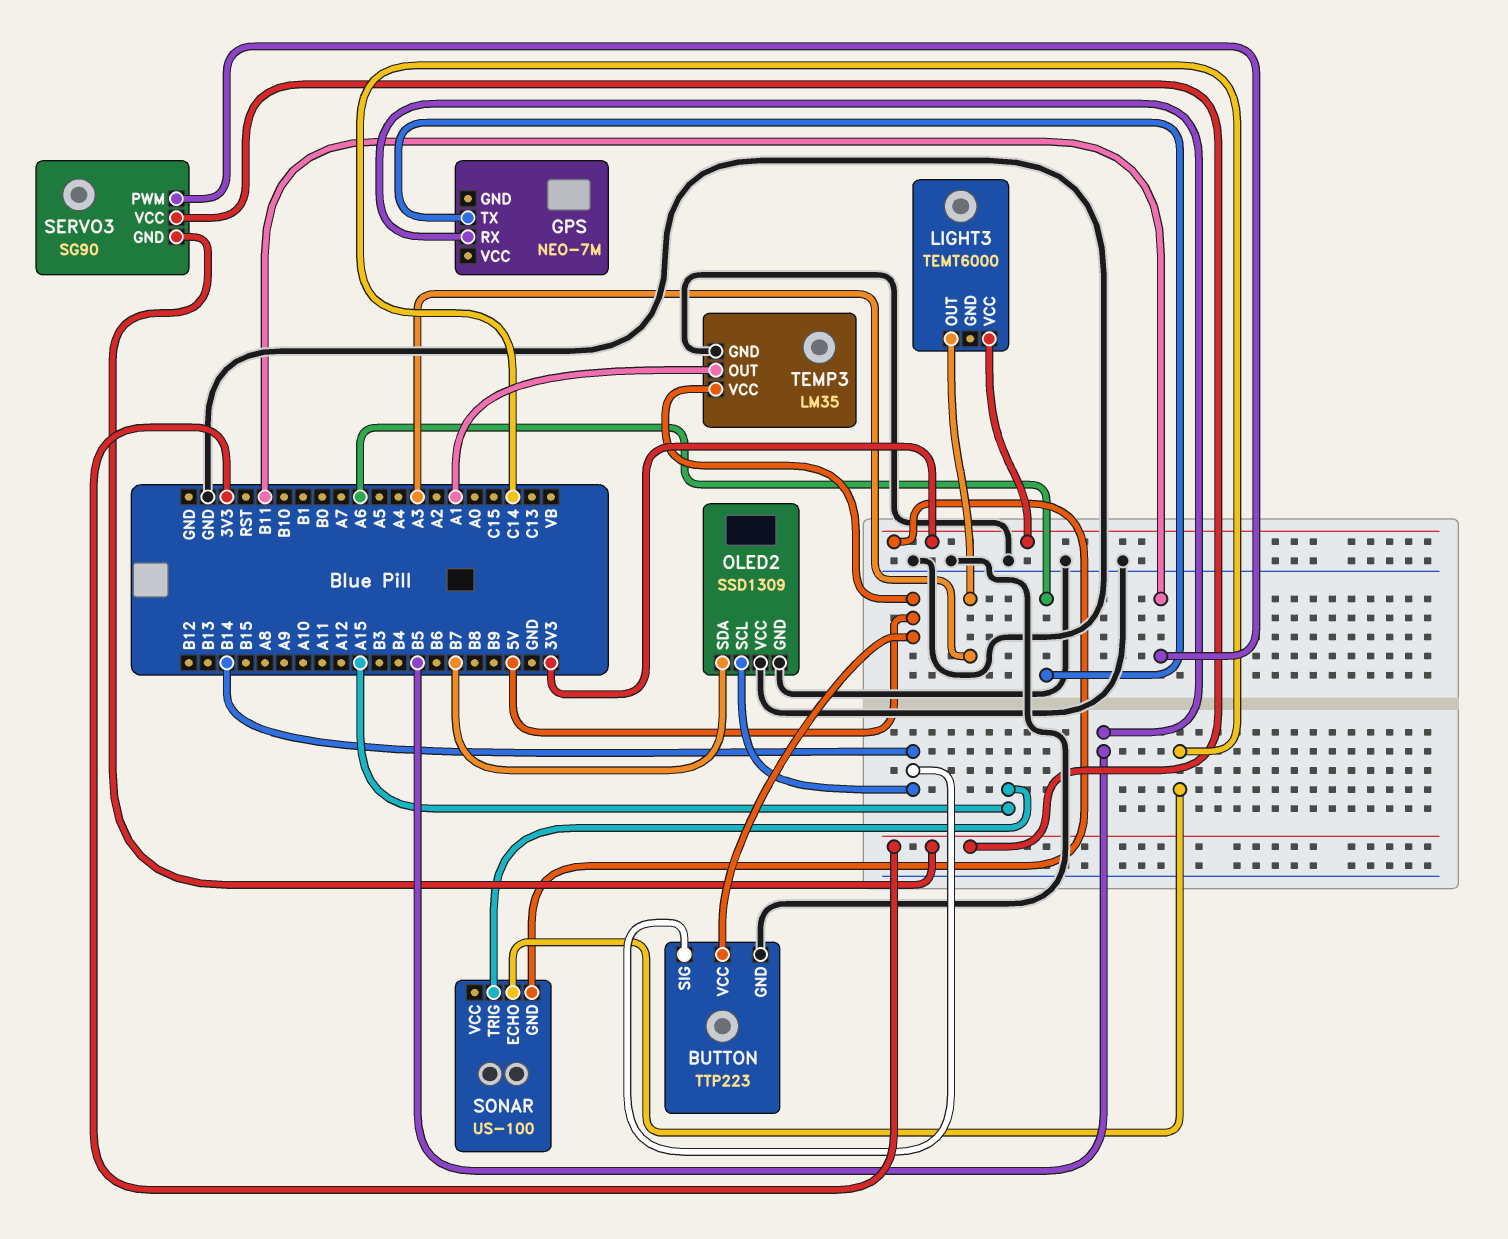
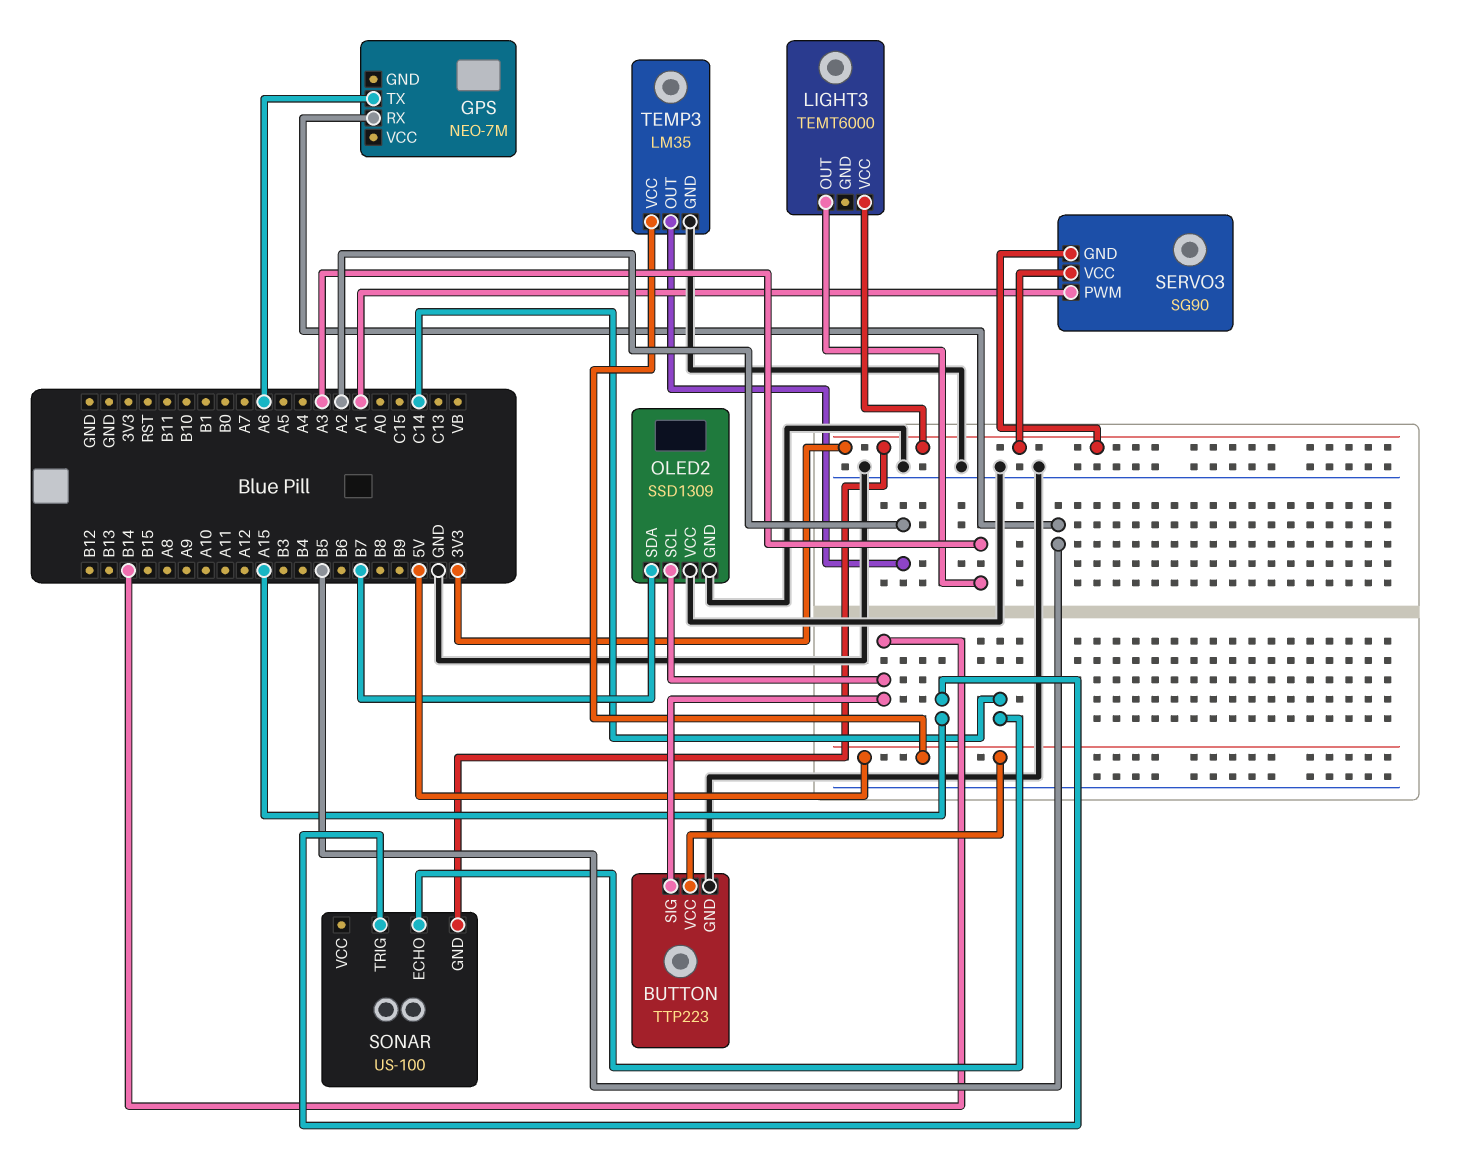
SERVO3 pin PWM: B11 -> A1
TEMP3 pin OUT: A1 -> A2

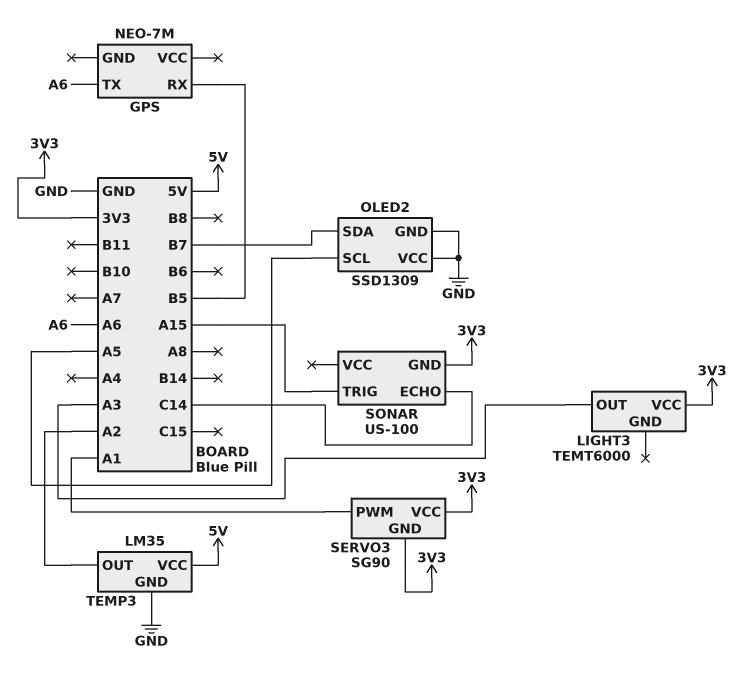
BUTTON: TTP223 -> none
BUTTON pin GND: GND -> none
BUTTON pin SIG: B14 -> none
BUTTON pin VCC: 5V -> none
OLED2 pin SCL: B14 -> A5

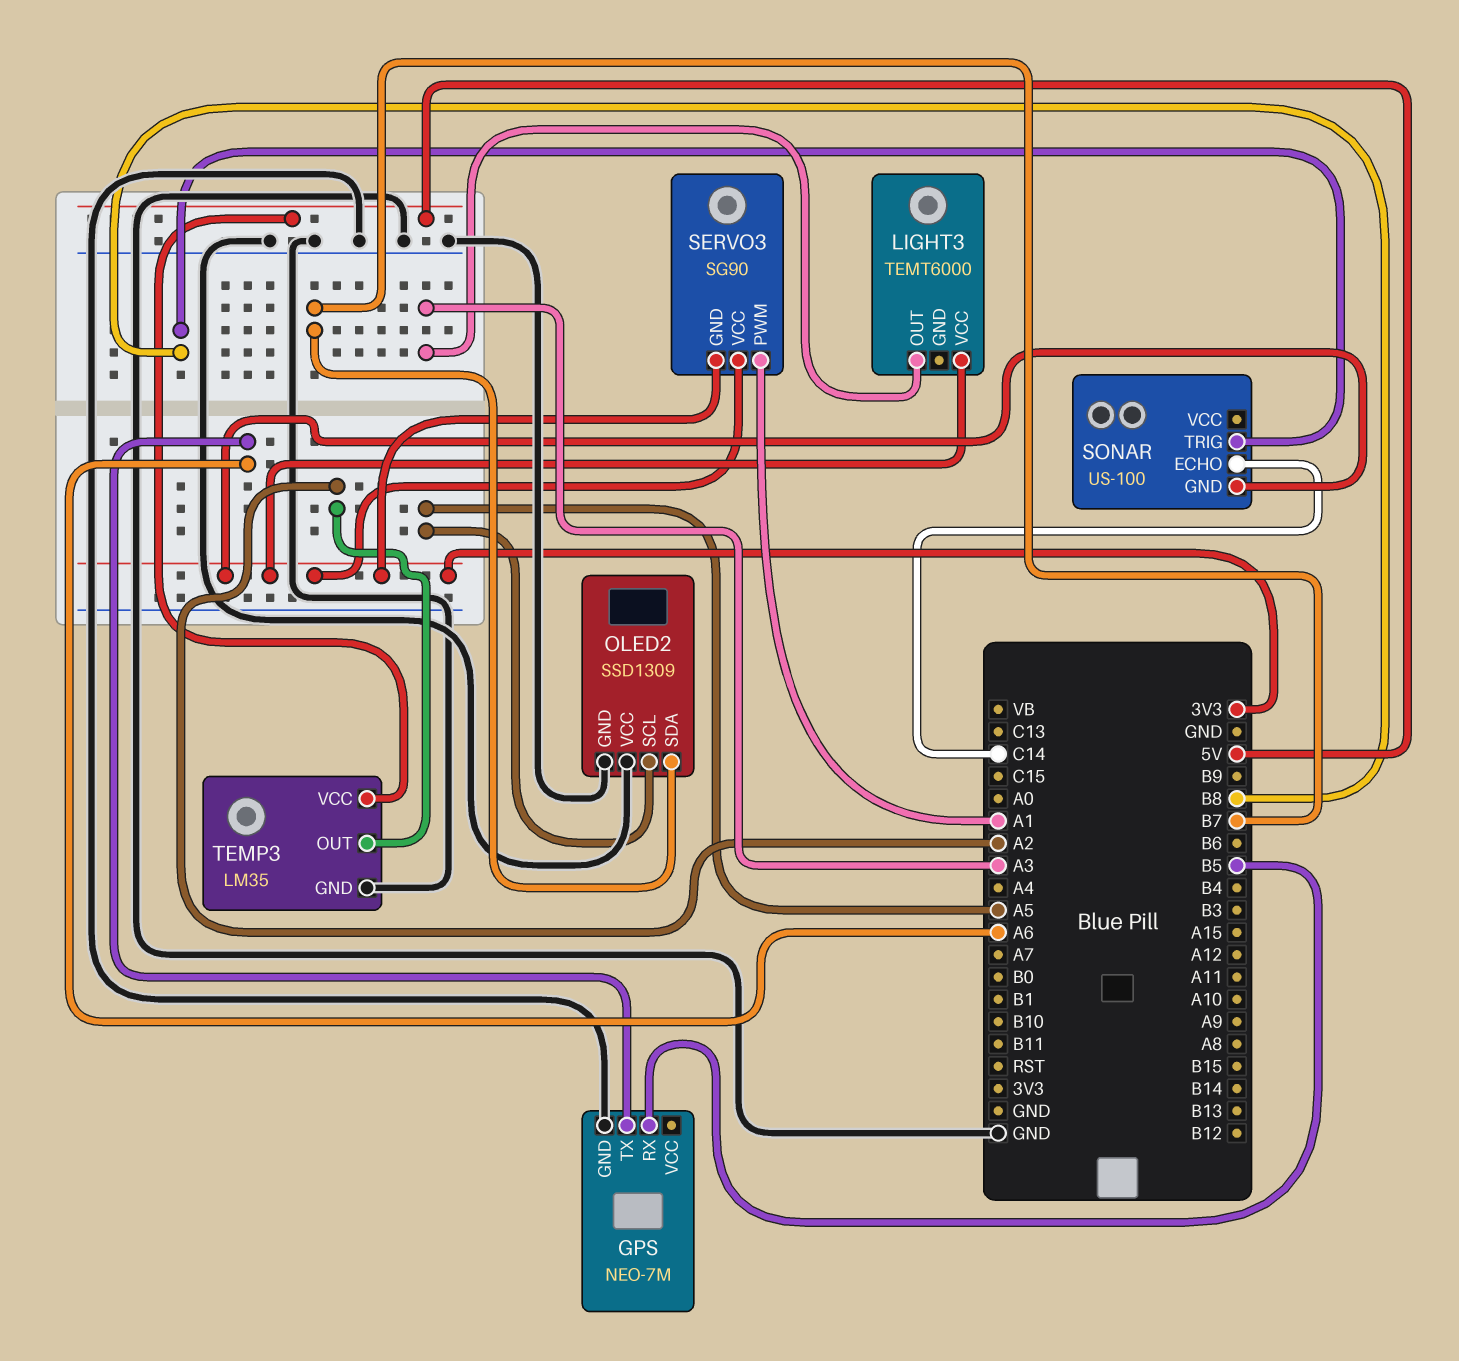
GPS pin GND: none -> GND
SONAR pin TRIG: A15 -> B8

